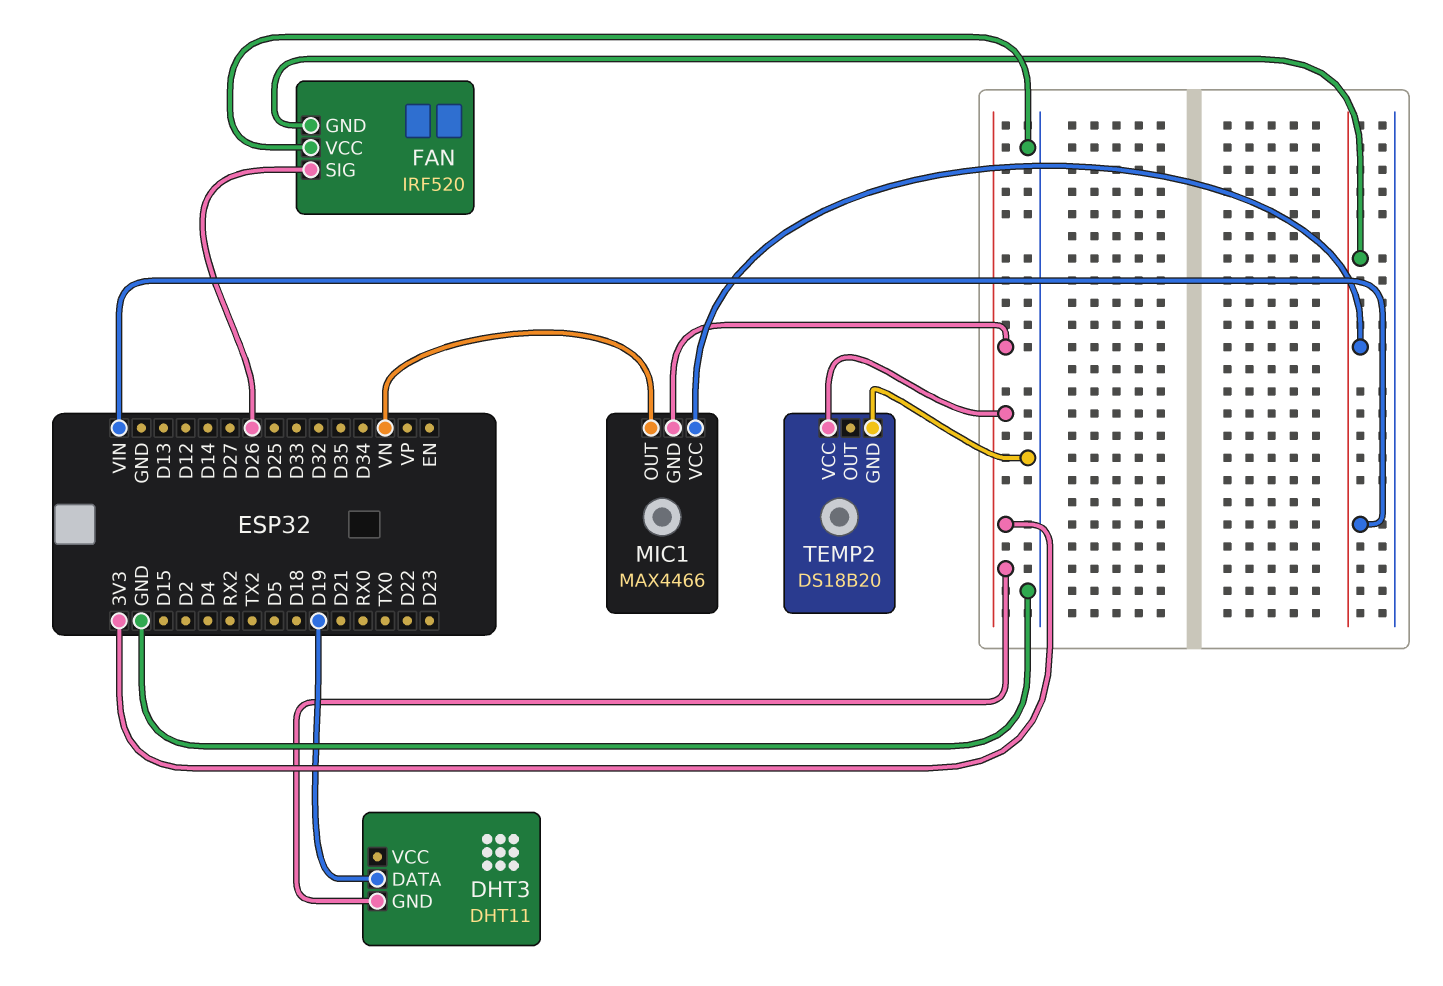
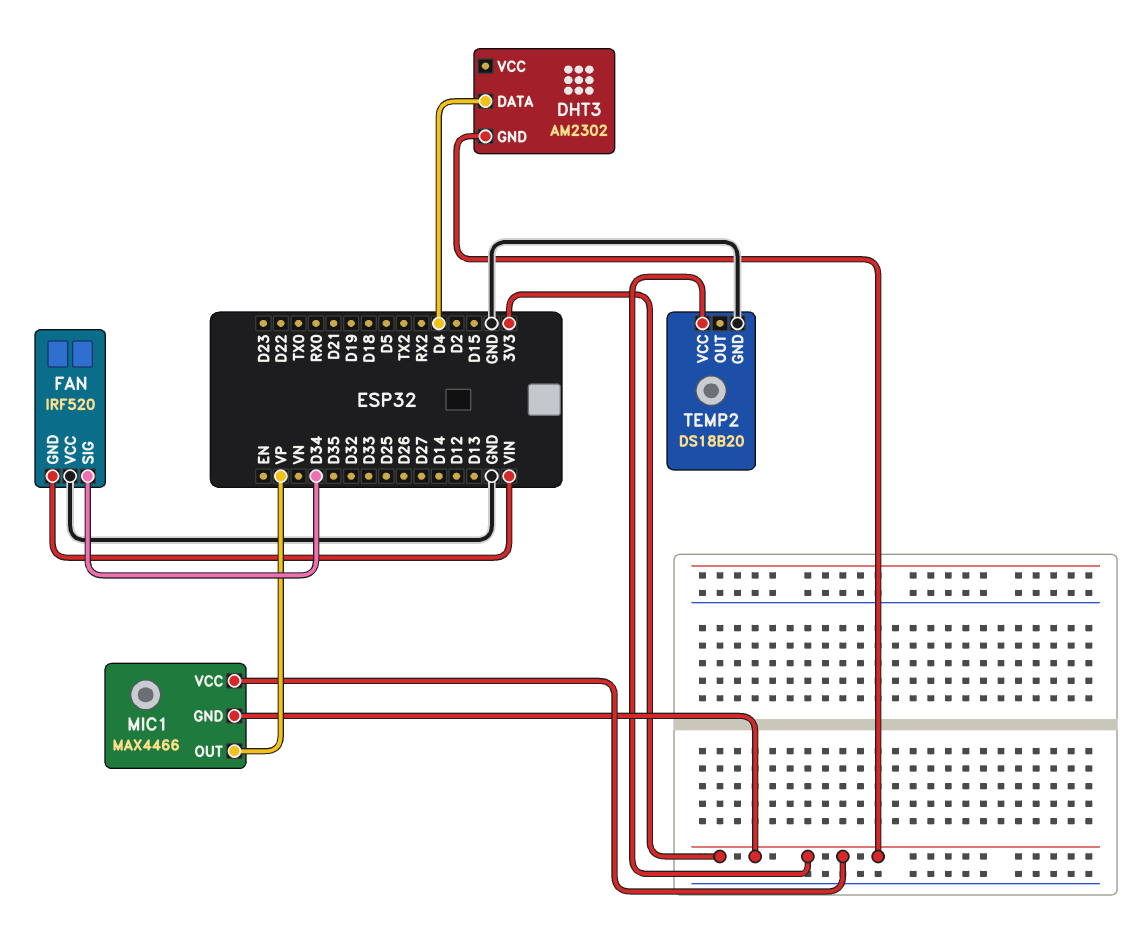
DHT3: DHT11 -> AM2302
DHT3 pin DATA: D19 -> D4
FAN pin SIG: D26 -> D34
MIC1 pin OUT: VN -> VP
MIC1 pin VCC: VIN -> 3V3

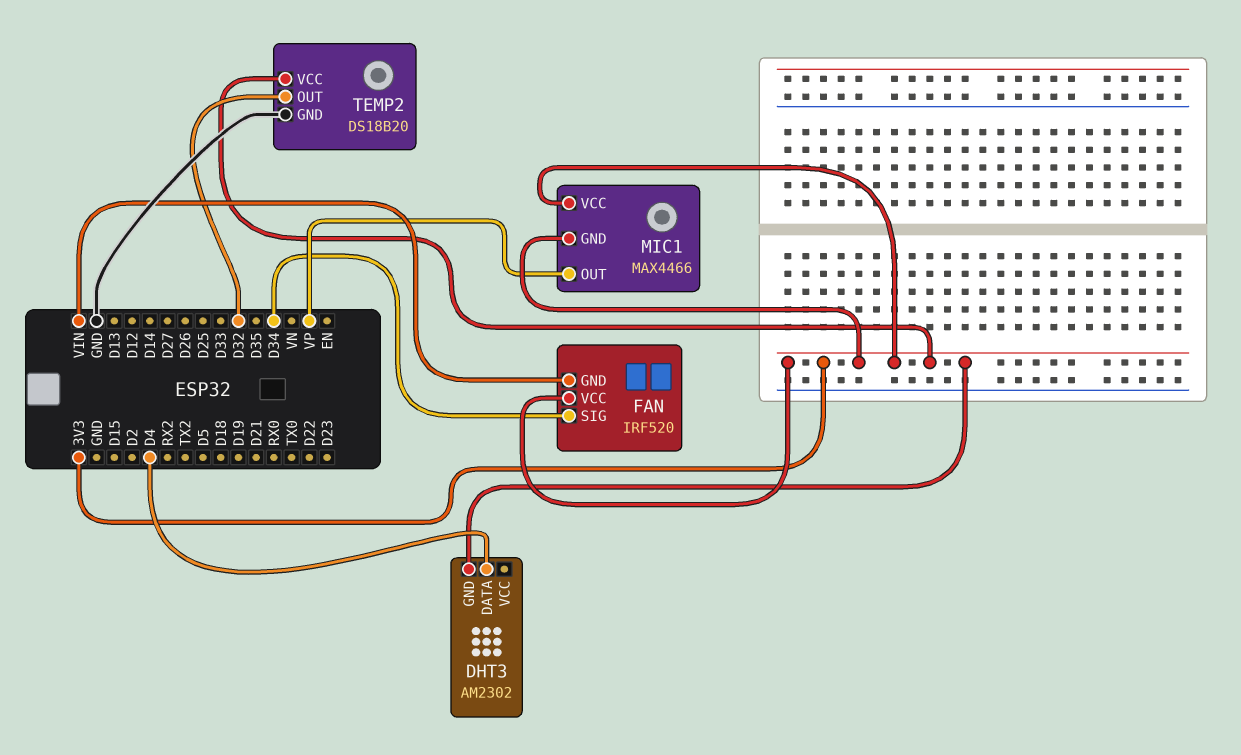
FAN pin VCC: GND -> 3V3
TEMP2 pin OUT: none -> D32

